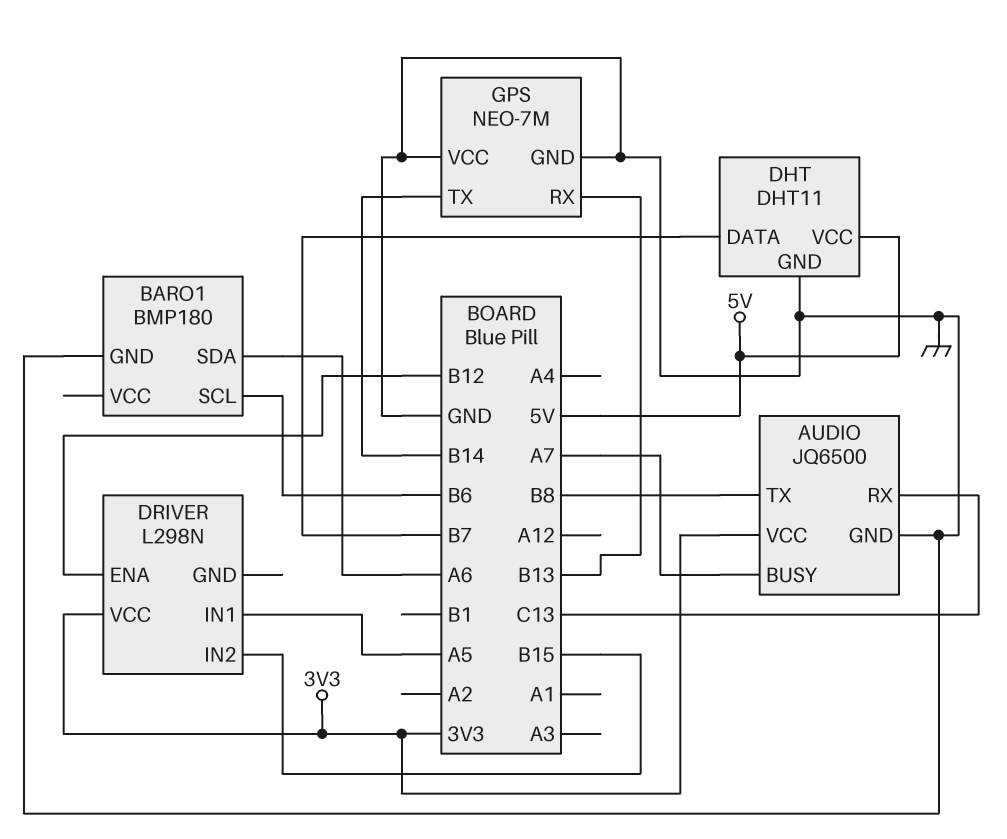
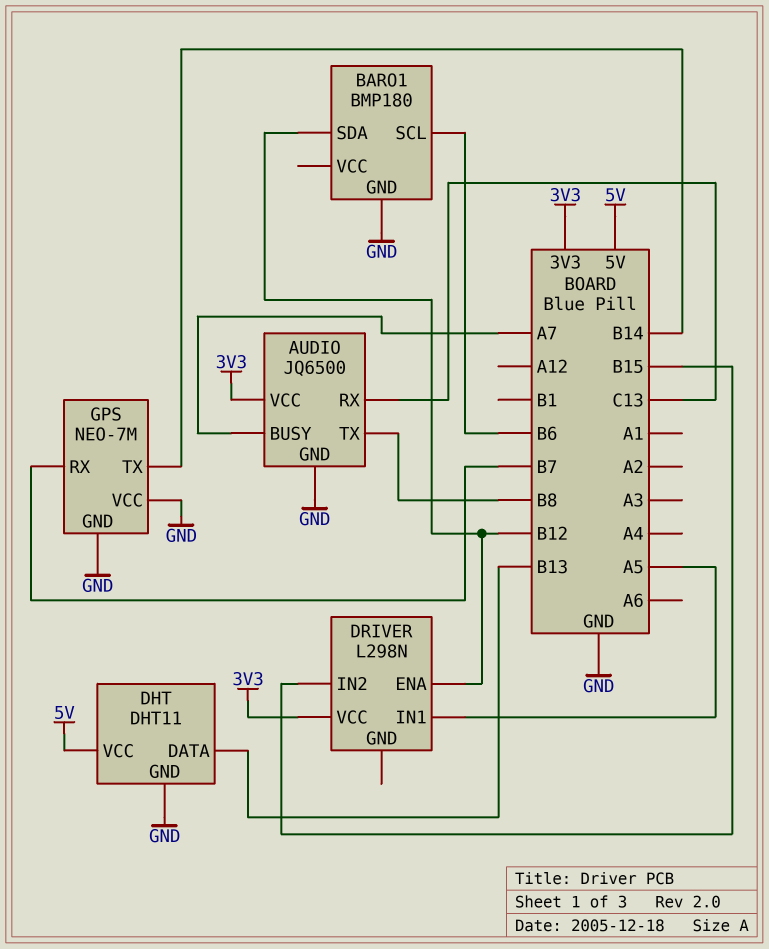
BARO1 pin SDA: A6 -> B12
DHT pin DATA: B7 -> B13
GPS pin RX: B13 -> B7

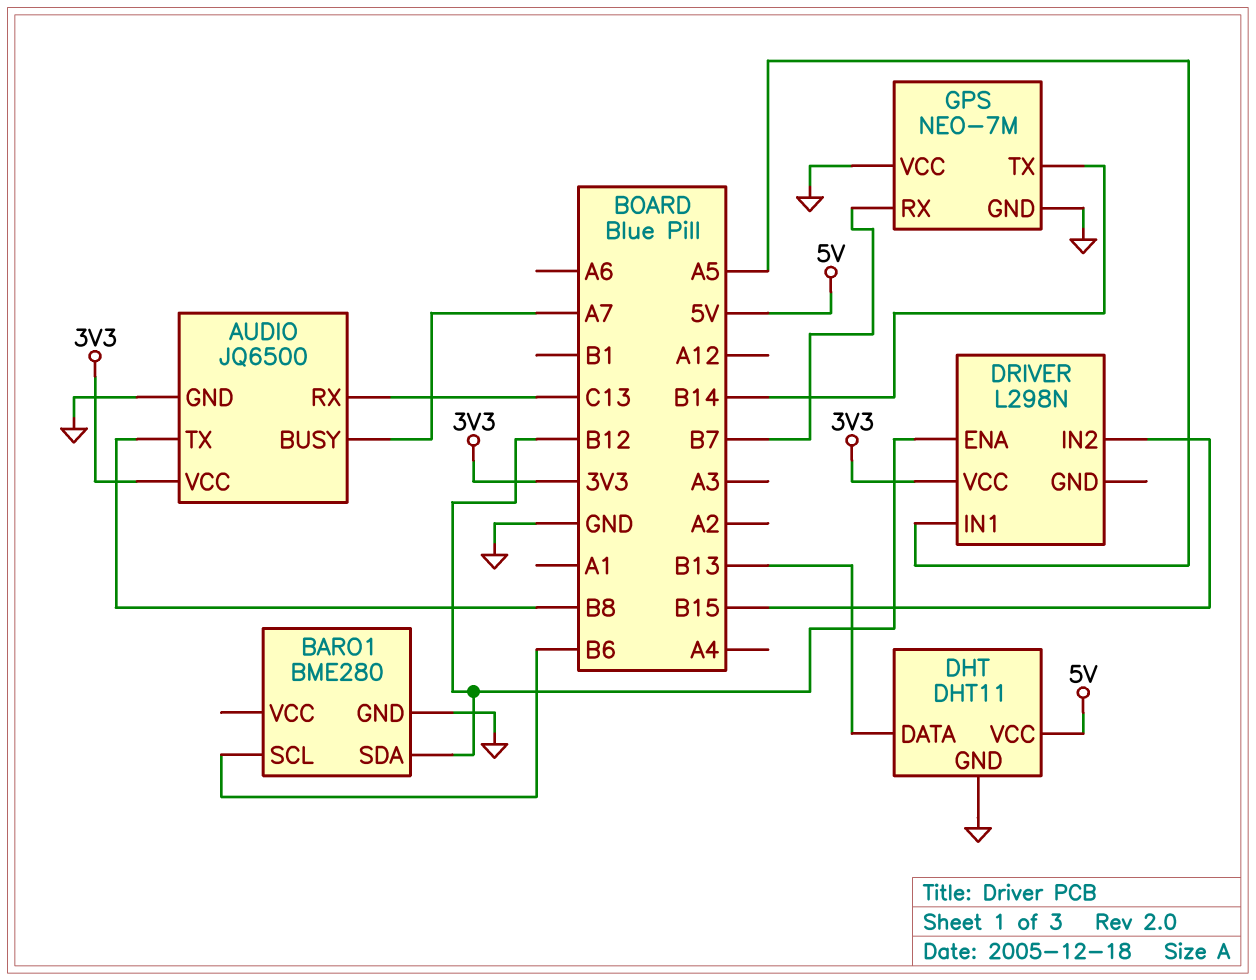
BARO1: BMP180 -> BME280

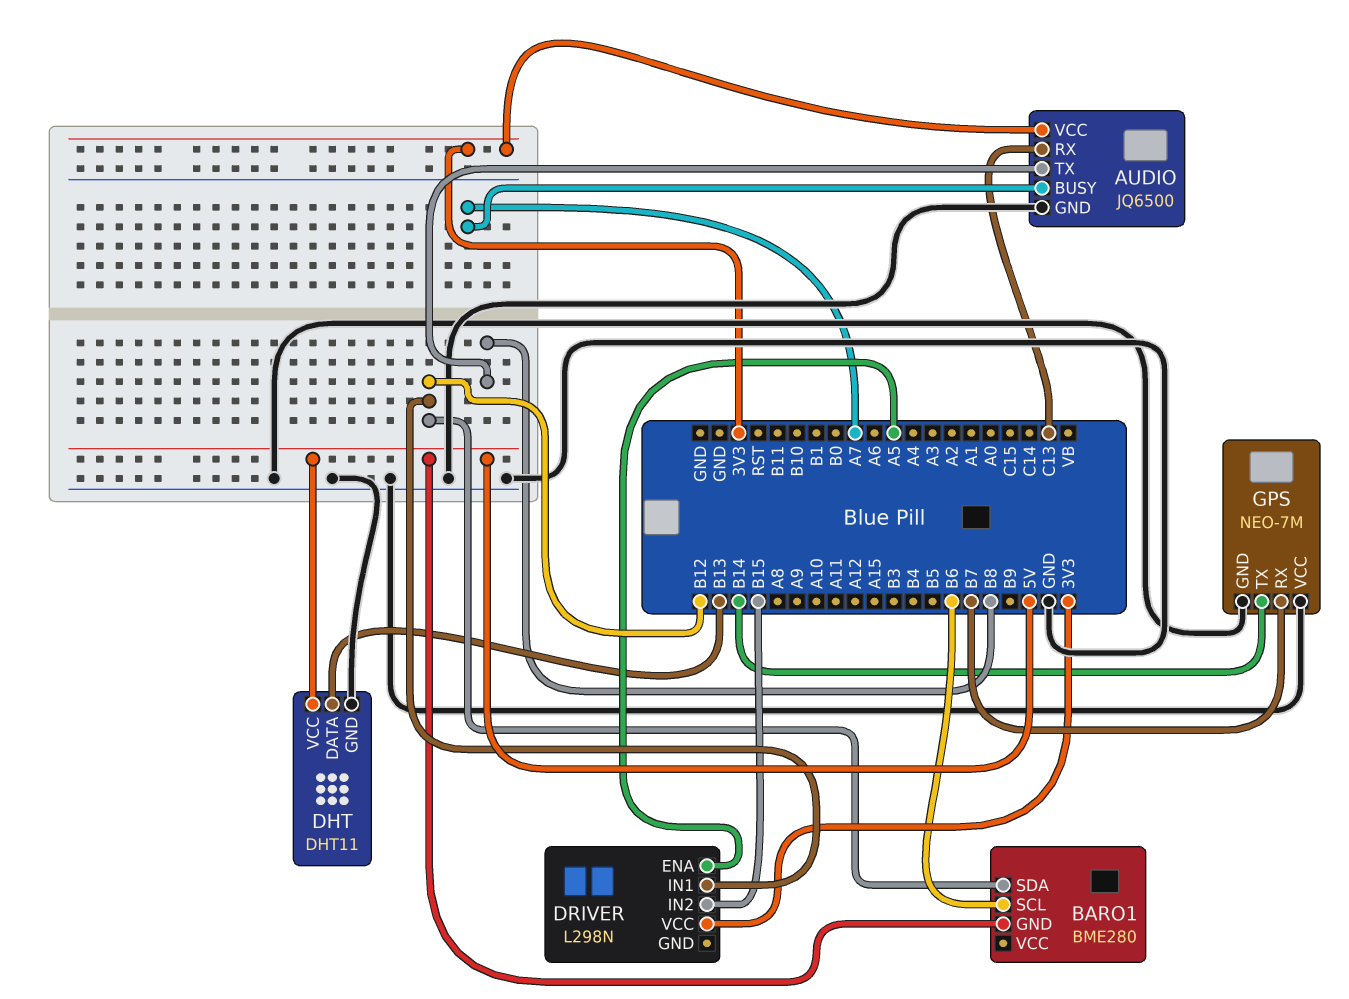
BARO1 pin GND: GND -> 5V
DRIVER pin ENA: B12 -> A5
DRIVER pin IN1: A5 -> B12

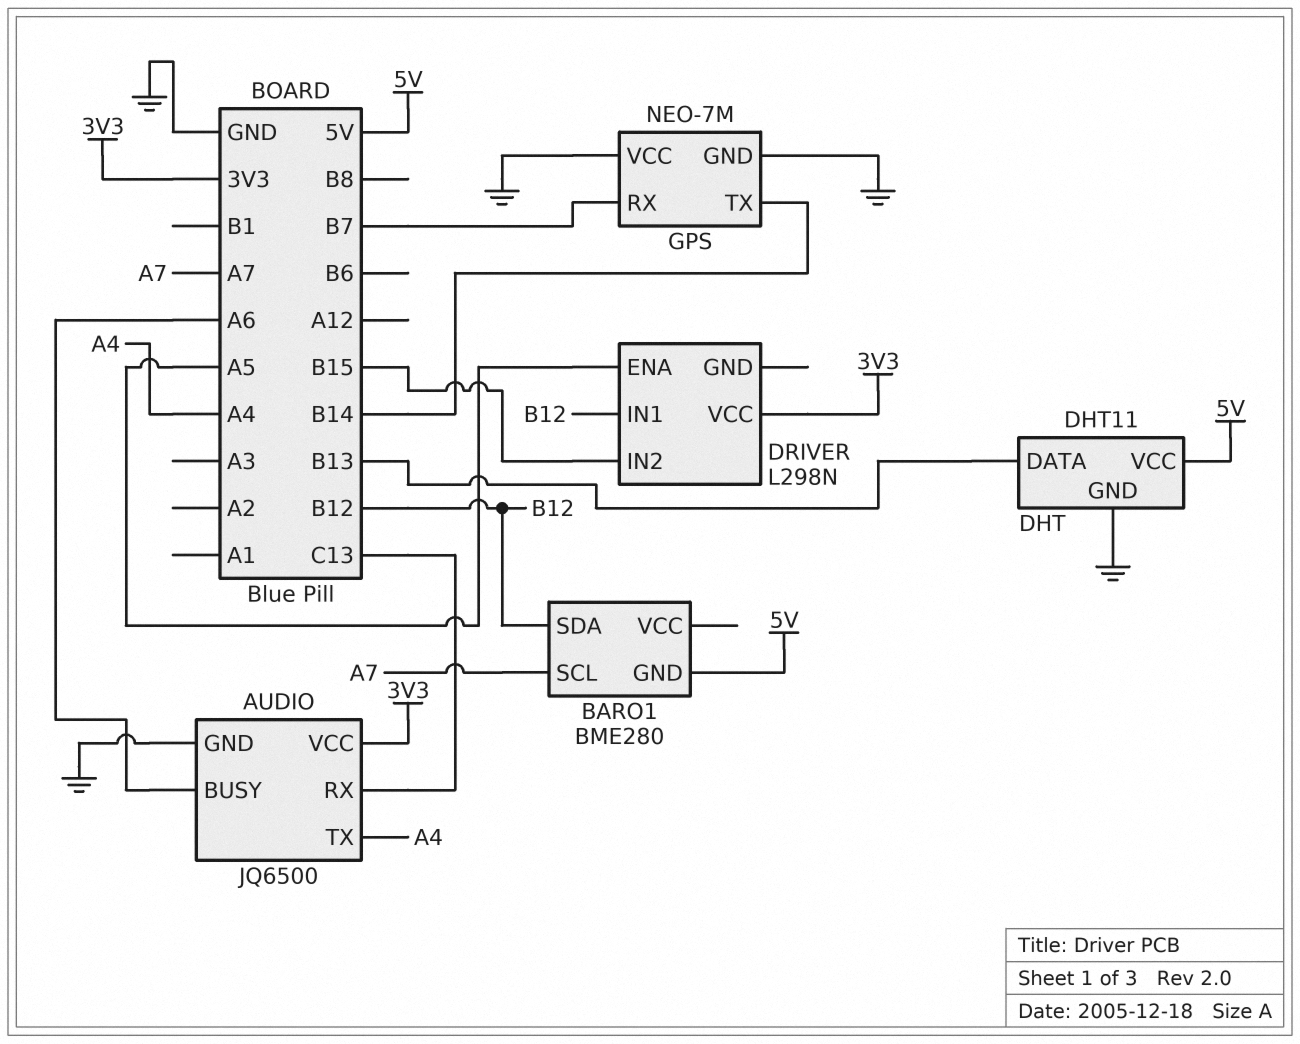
AUDIO pin BUSY: A7 -> A6
AUDIO pin TX: B8 -> A4
BARO1 pin SCL: B6 -> A7

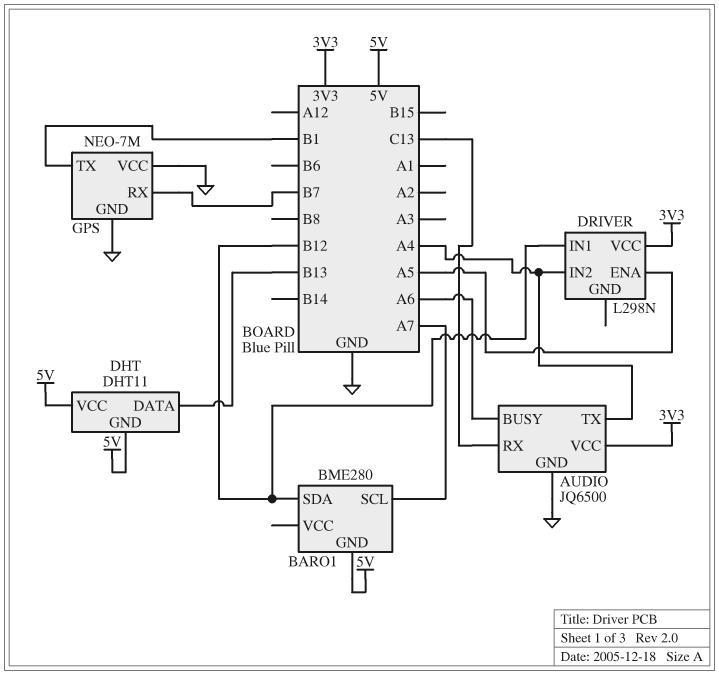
DHT pin GND: GND -> 5V
DRIVER pin IN2: B15 -> A4
GPS pin TX: B14 -> B1

